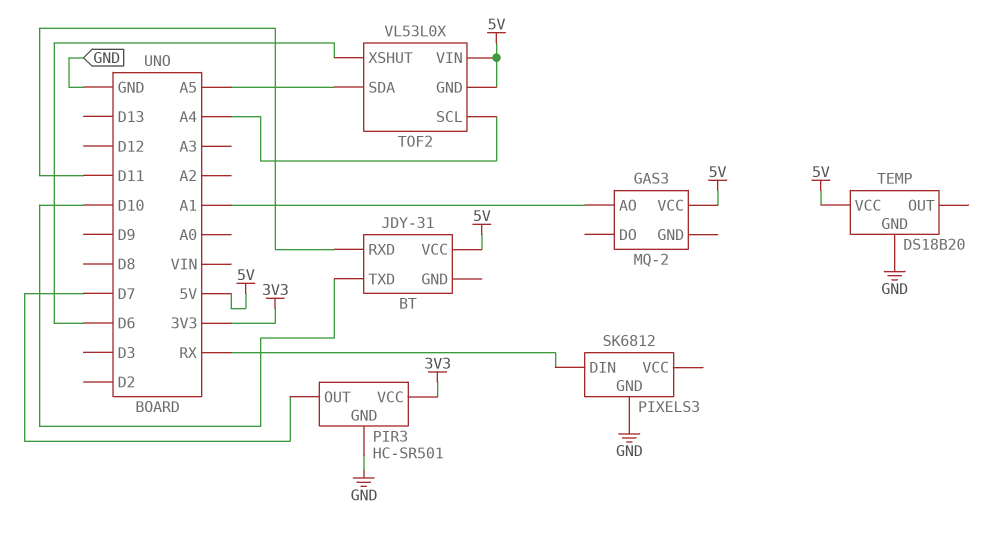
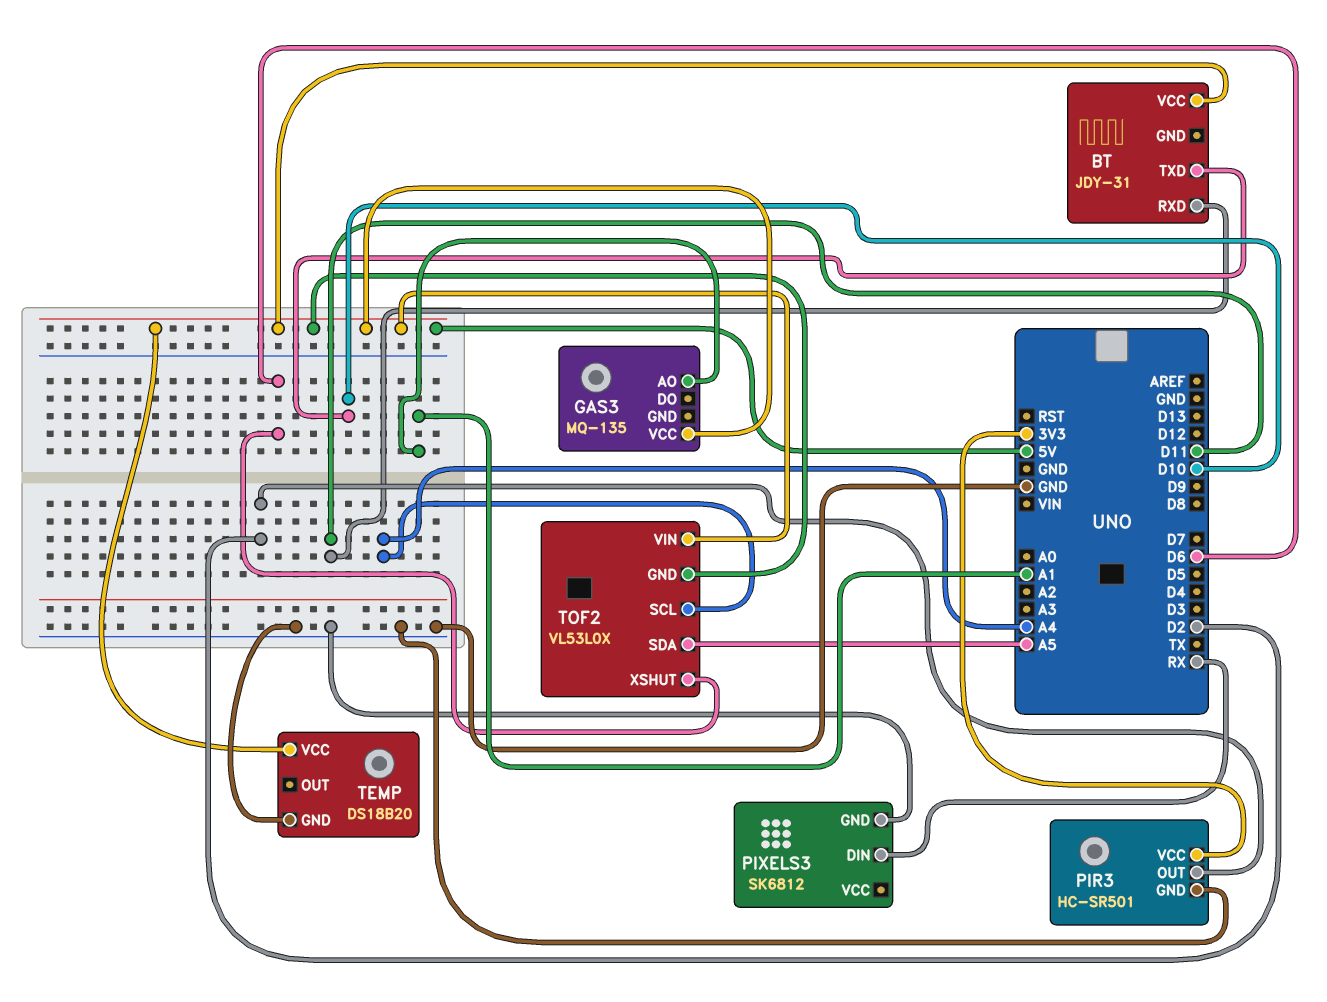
GAS3: MQ-2 -> MQ-135
PIR3 pin OUT: D7 -> D2

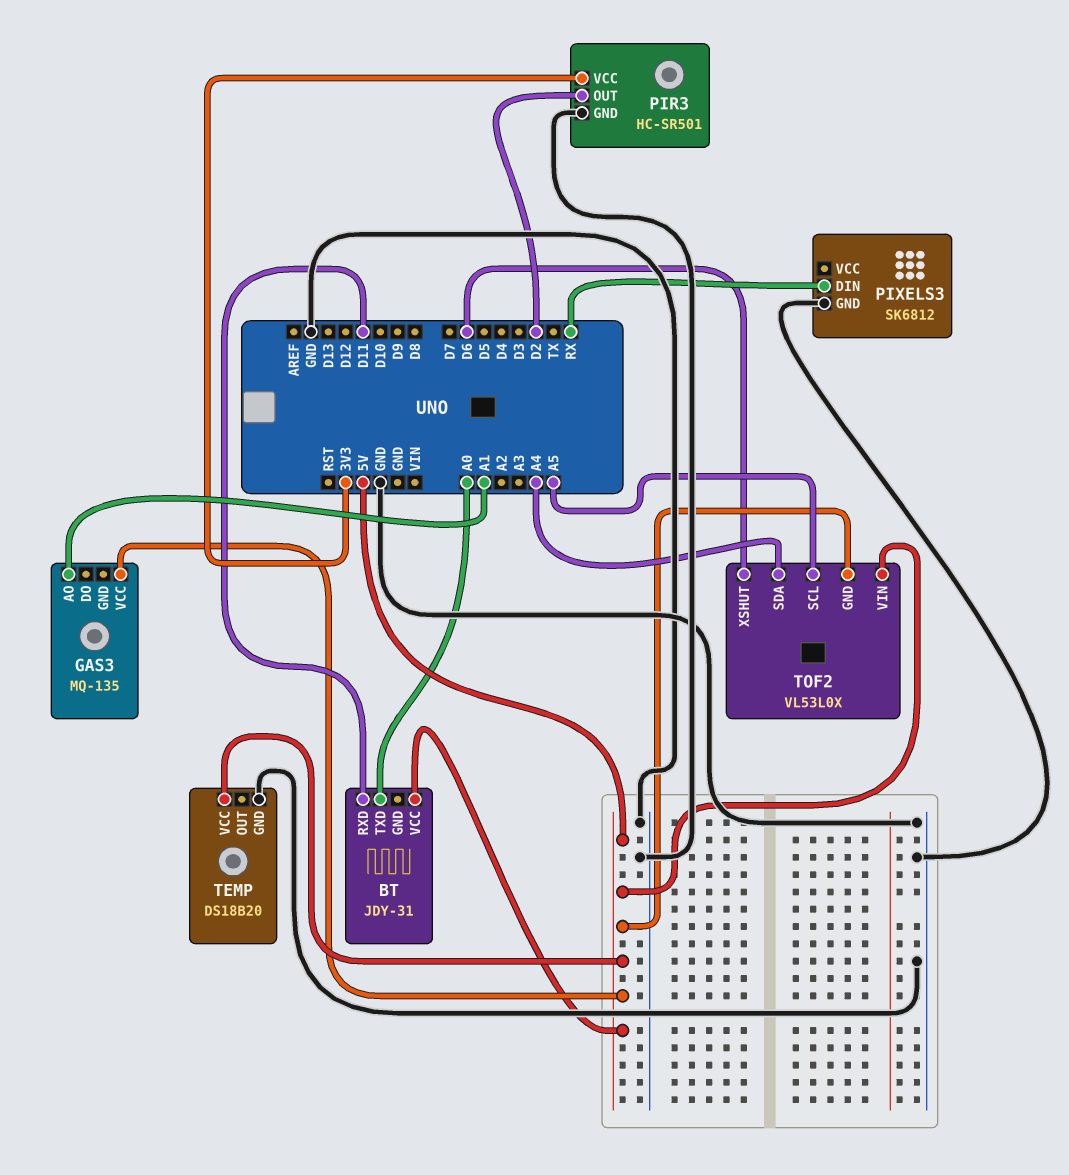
BT pin TXD: D10 -> A0
TOF2 pin SCL: A4 -> A5
TOF2 pin SDA: A5 -> A4

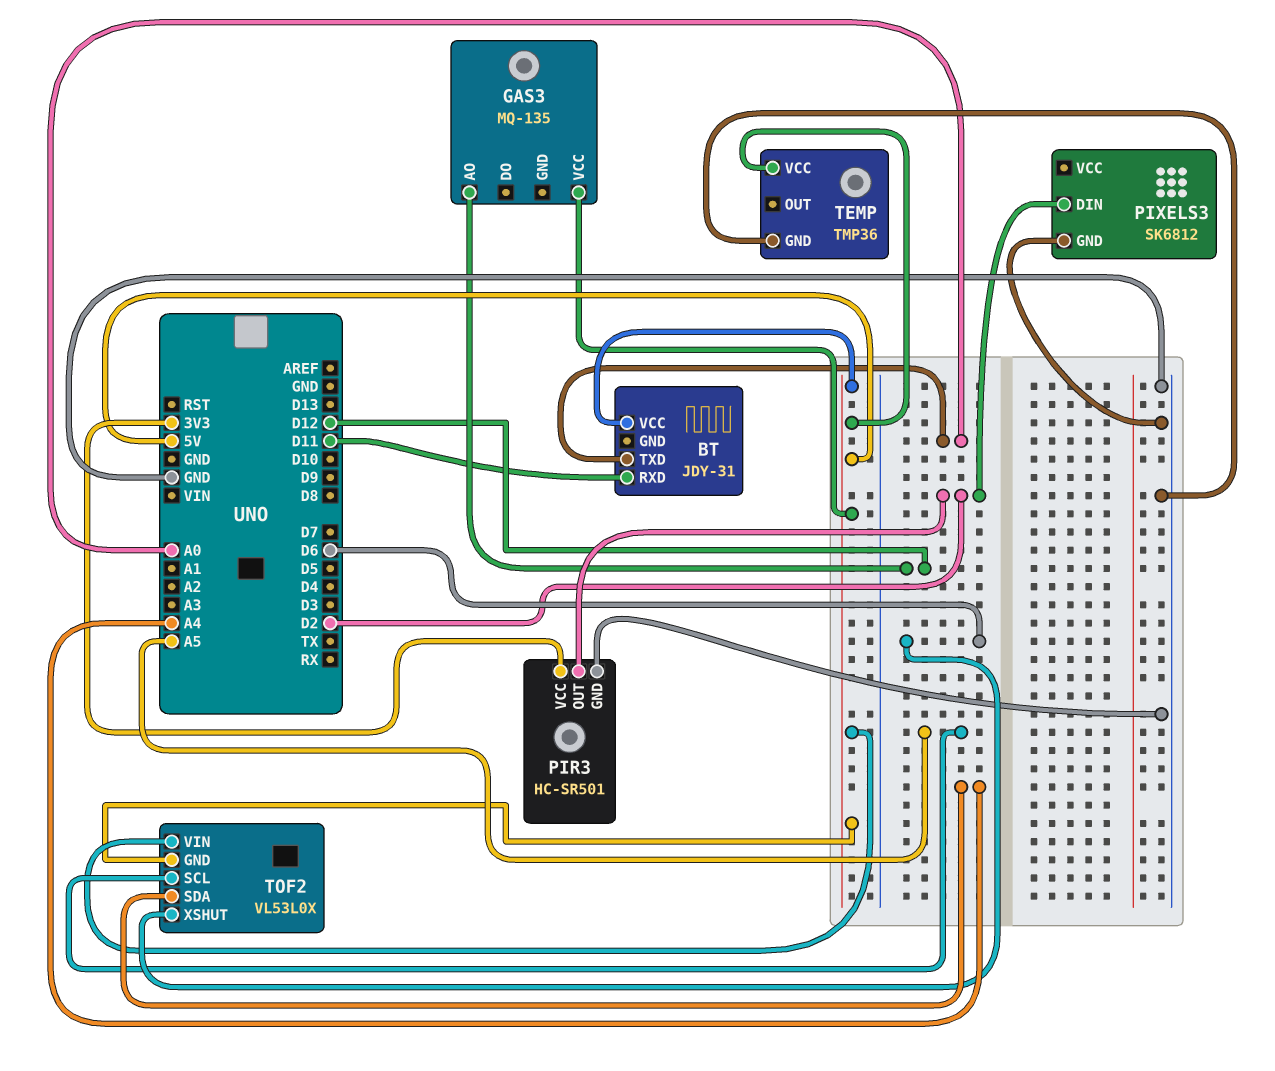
GAS3 pin AO: A1 -> D12
PIXELS3 pin DIN: RX -> D2
TEMP: DS18B20 -> TMP36

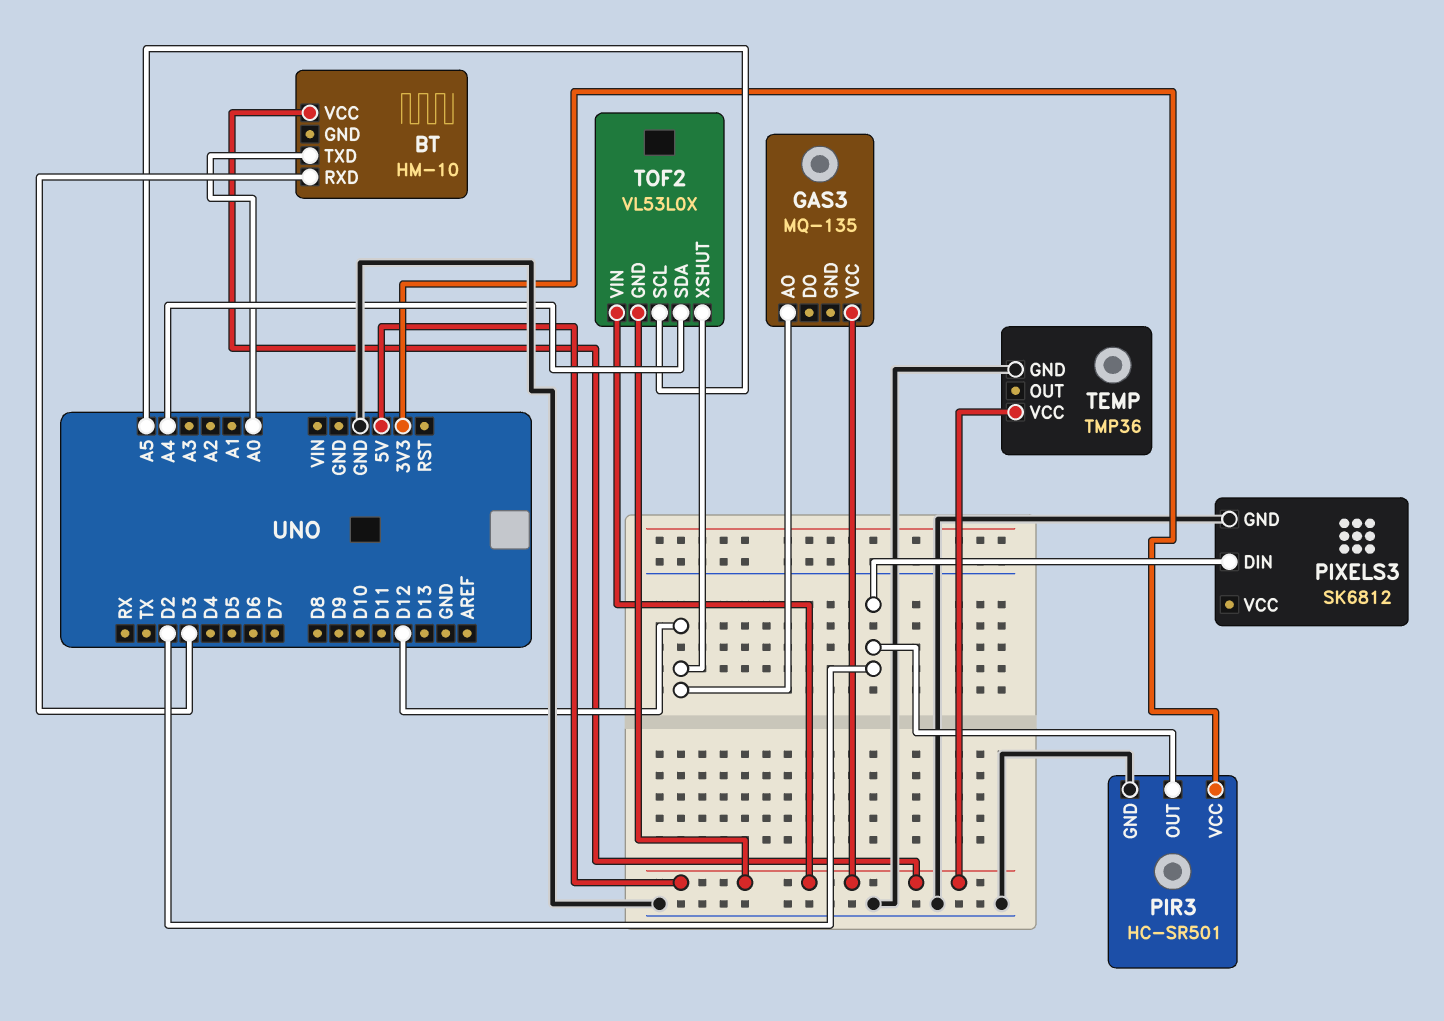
BT: JDY-31 -> HM-10
BT pin RXD: D11 -> D3
TOF2 pin XSHUT: D6 -> D12

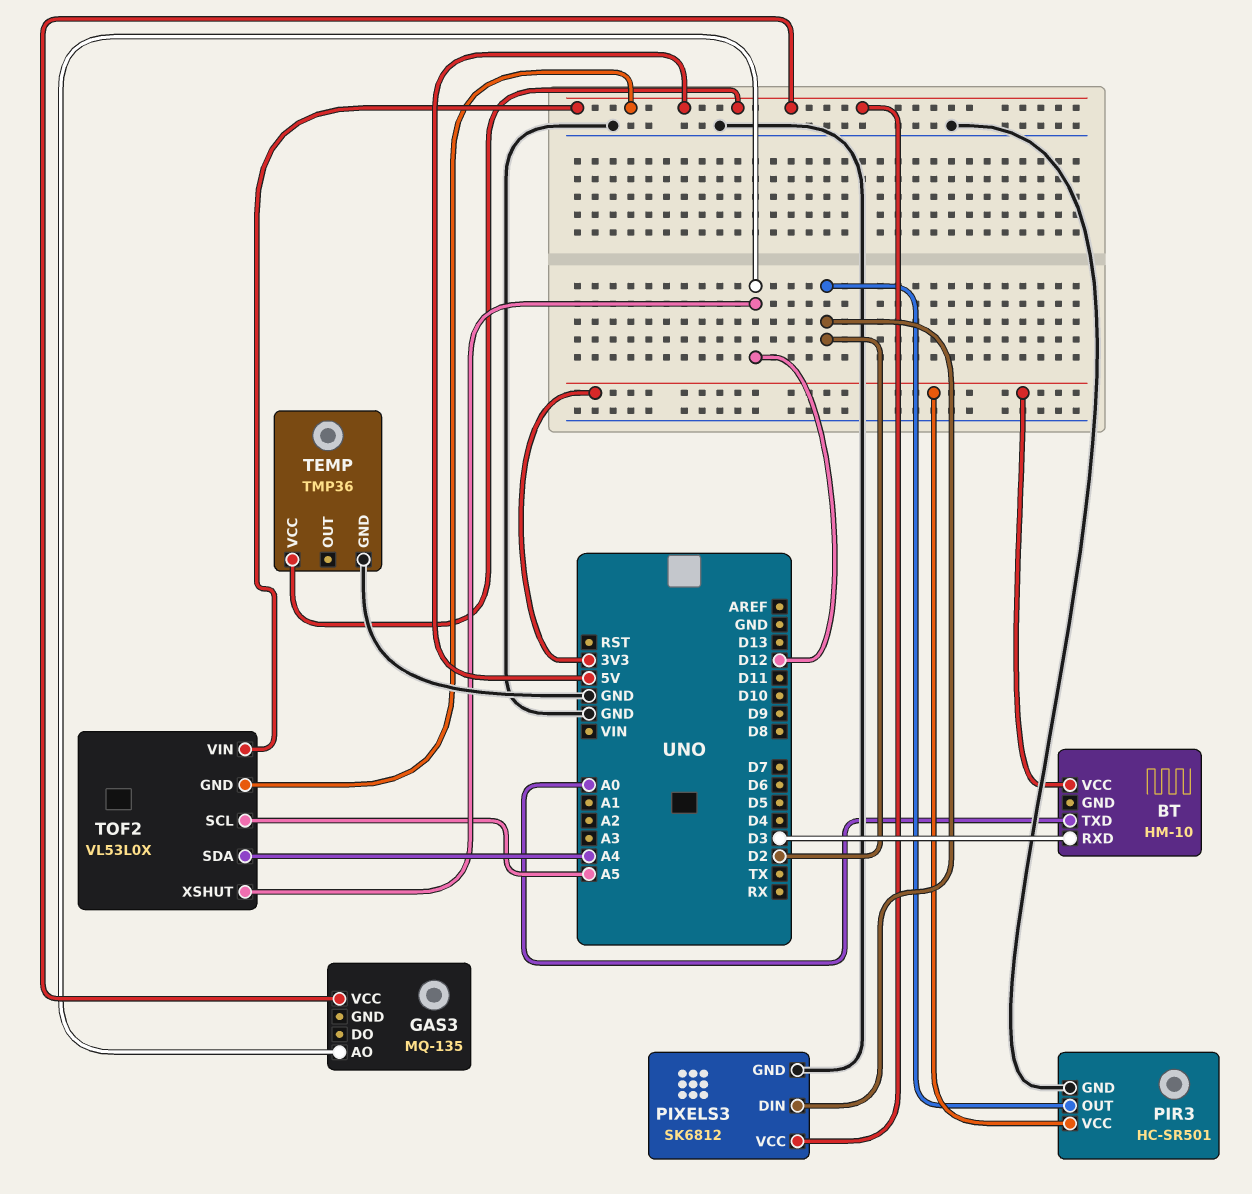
BT pin VCC: 5V -> 3V3
PIXELS3 pin VCC: none -> 5V

